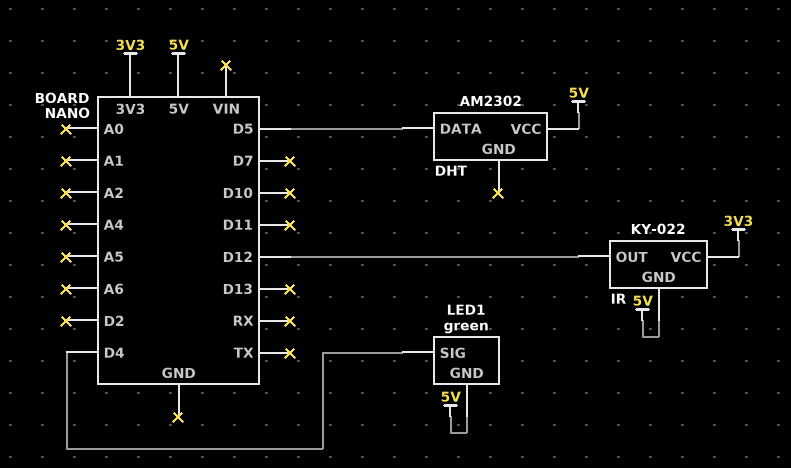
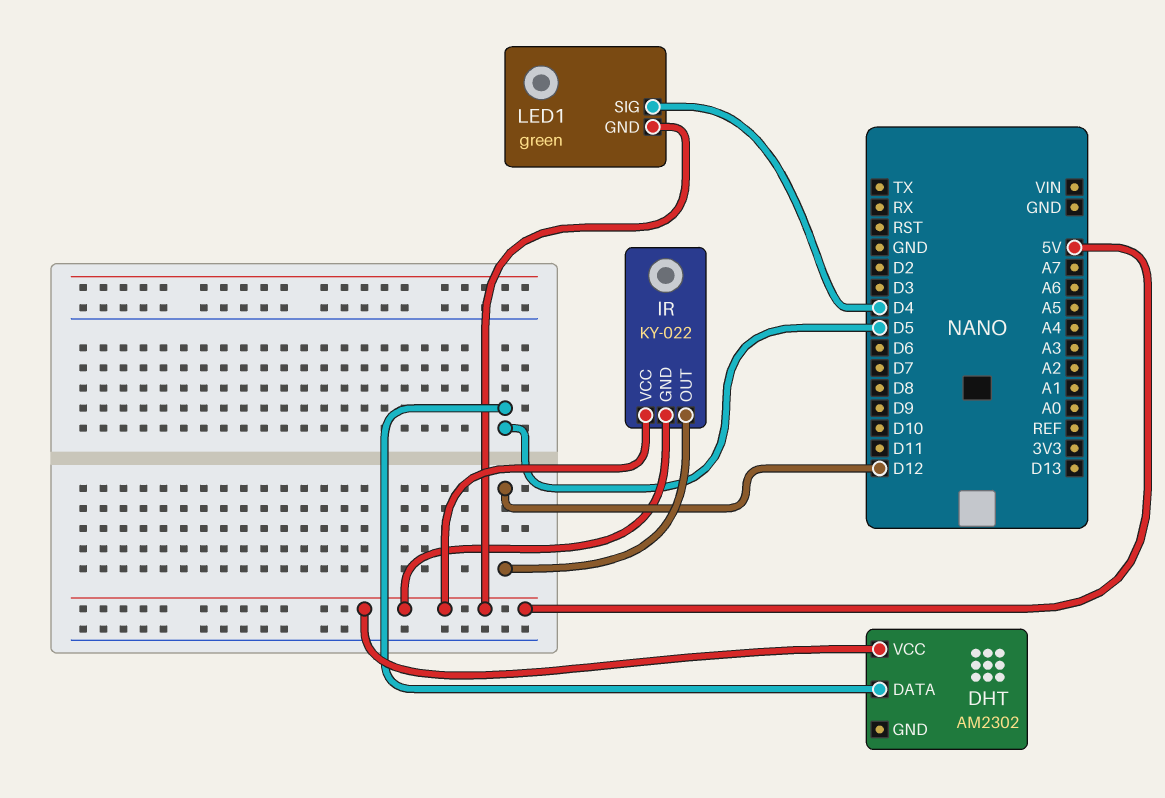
IR pin VCC: 3V3 -> 5V

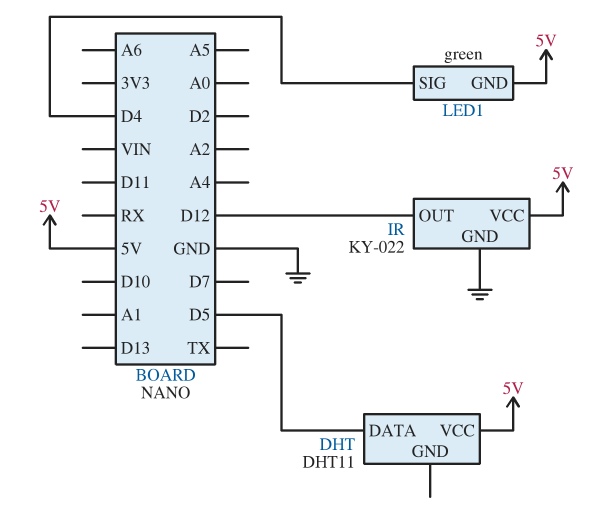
DHT: AM2302 -> DHT11
IR pin GND: 5V -> GND

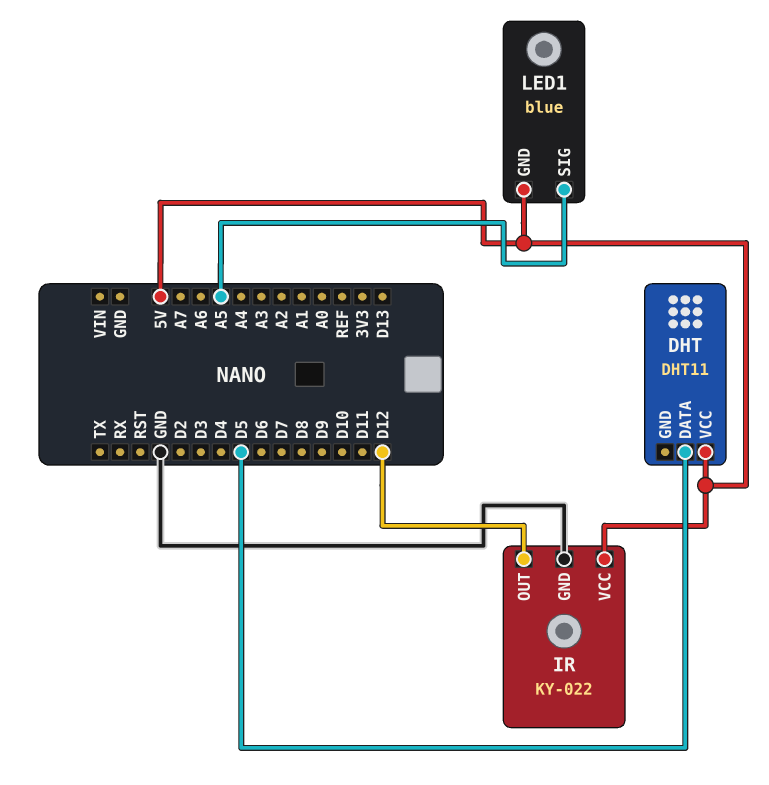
LED1: green -> blue
LED1 pin SIG: D4 -> A5

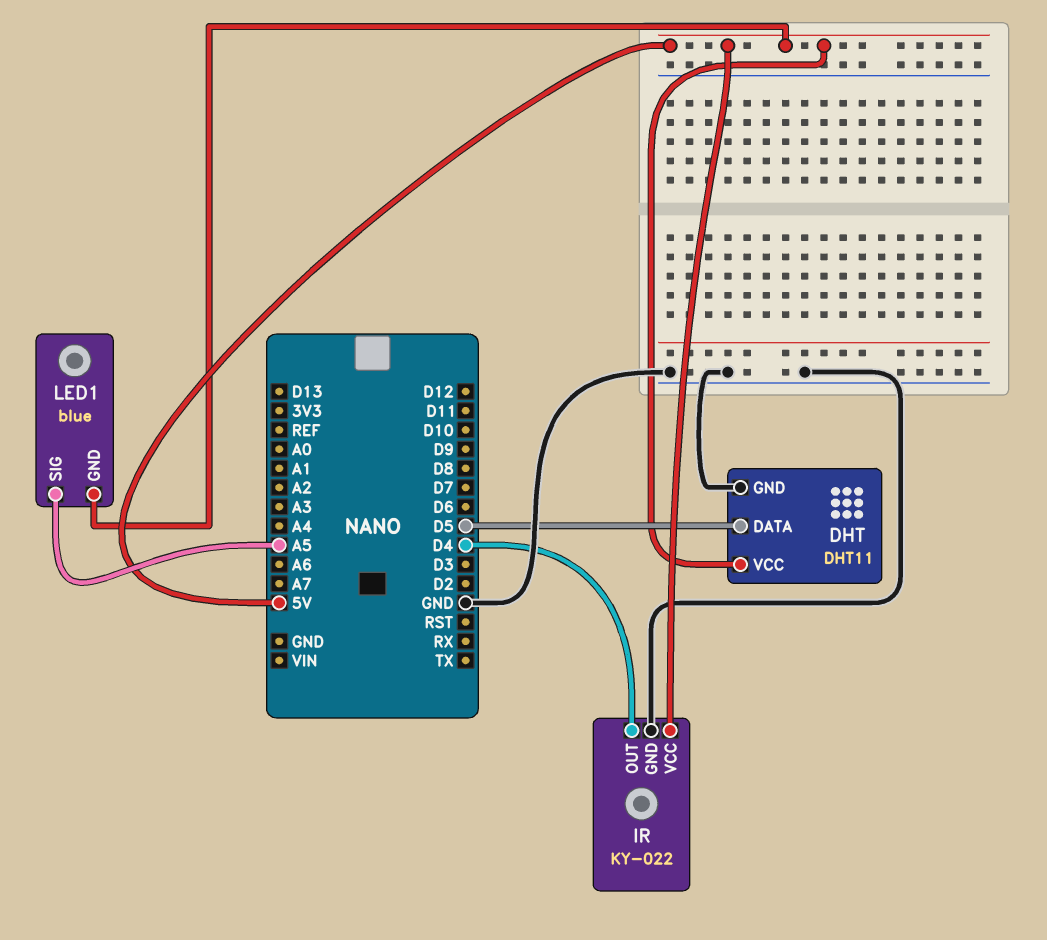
DHT pin GND: none -> GND
IR pin OUT: D12 -> D4

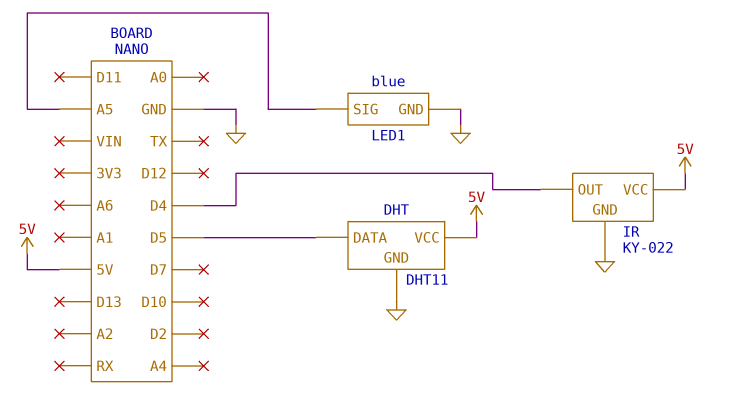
LED1 pin GND: 5V -> GND

